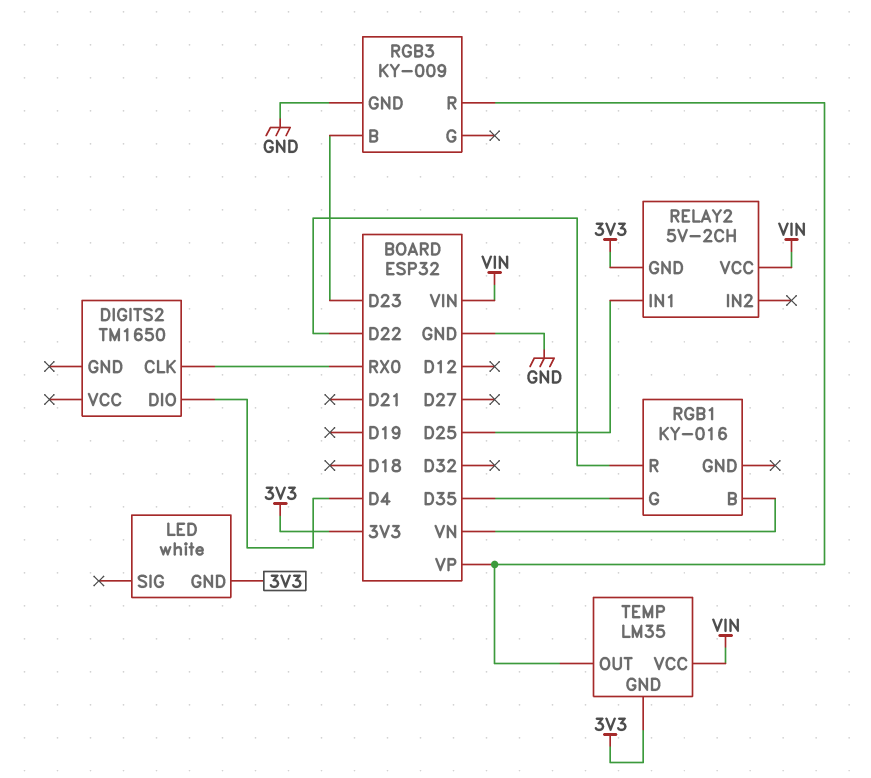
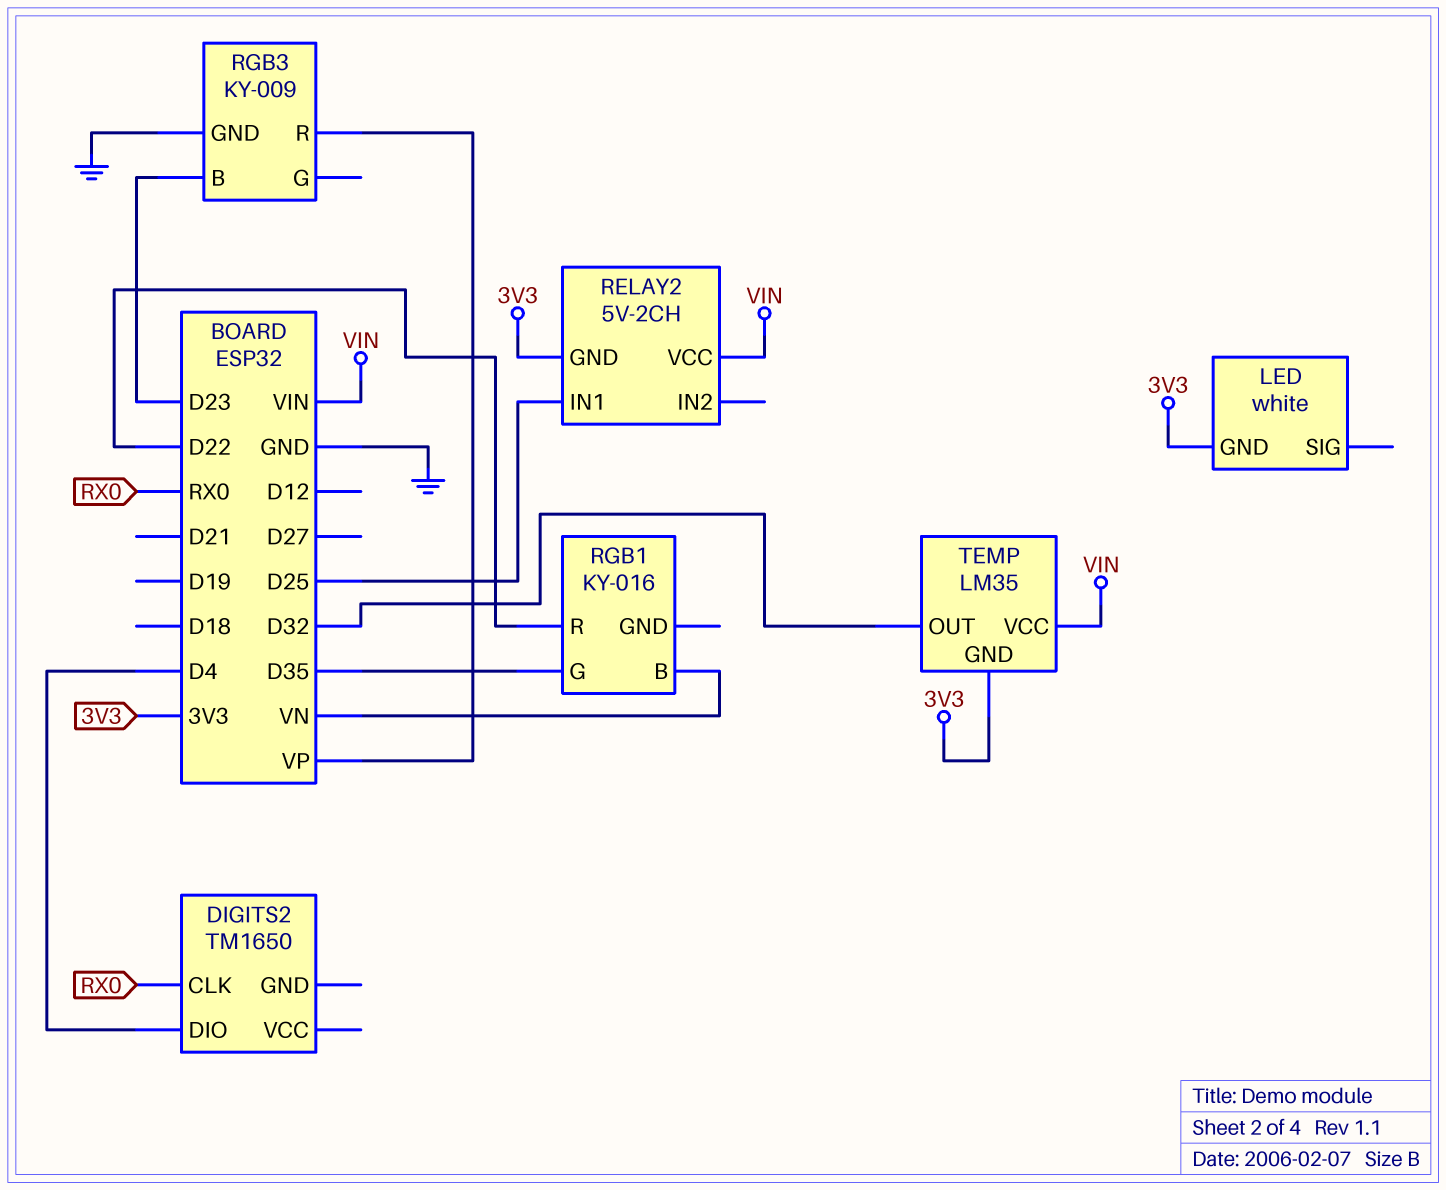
TEMP pin OUT: VP -> D32

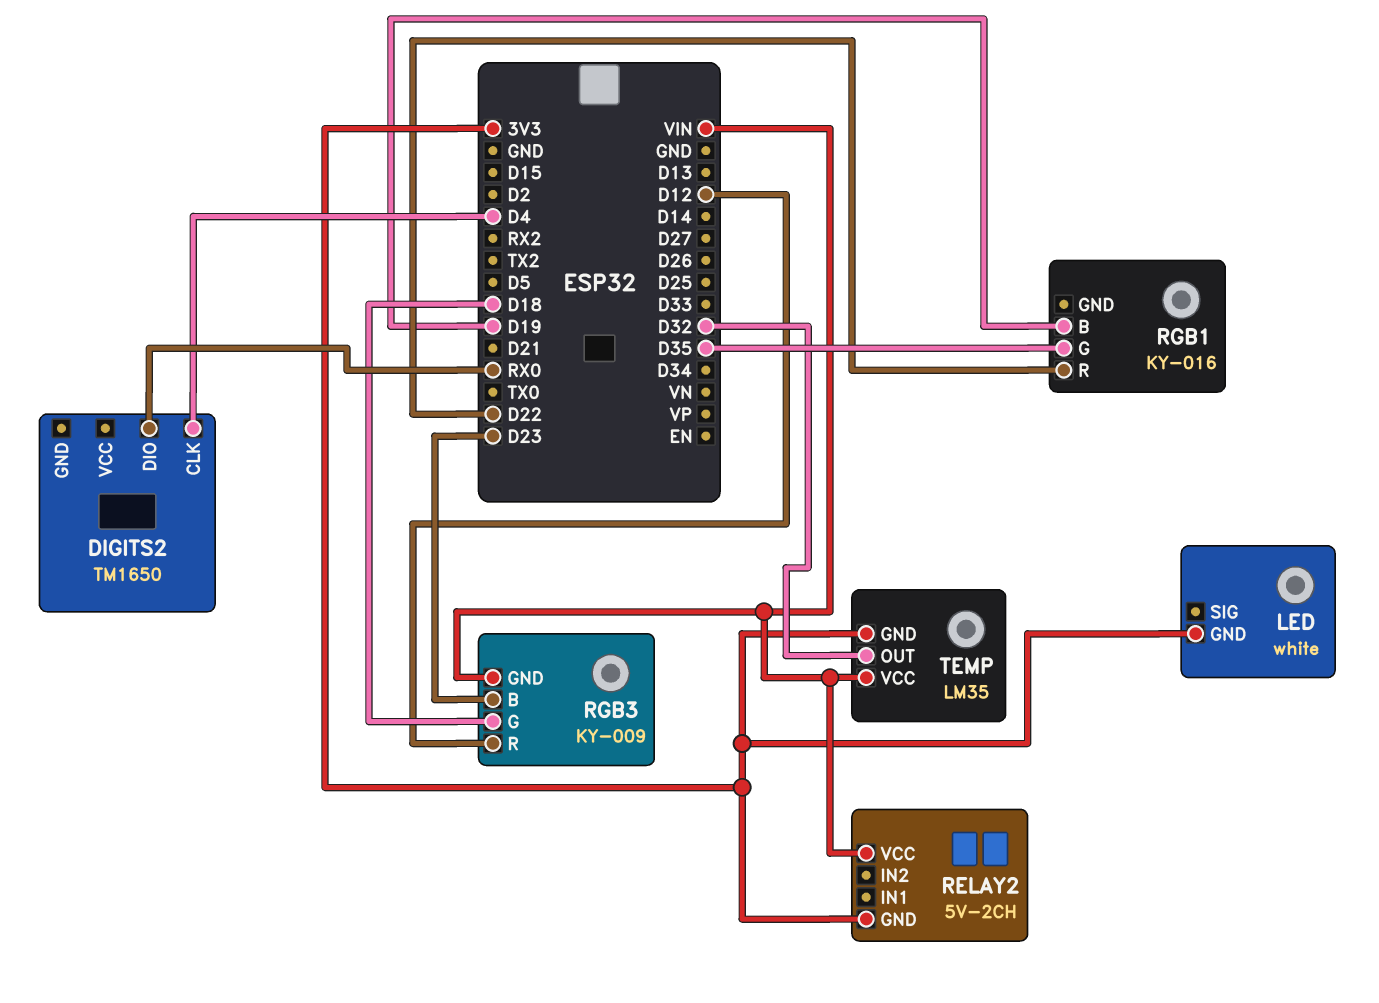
DIGITS2 pin CLK: RX0 -> D4
DIGITS2 pin DIO: D4 -> RX0
RELAY2 pin IN1: D25 -> none
RGB1 pin B: VN -> D19
RGB3 pin G: none -> D18
RGB3 pin GND: GND -> VIN
RGB3 pin R: VP -> D12

